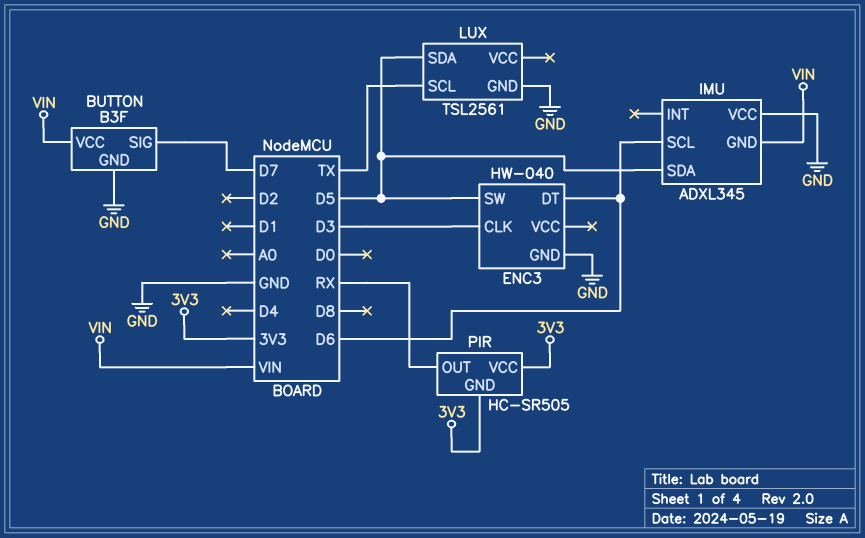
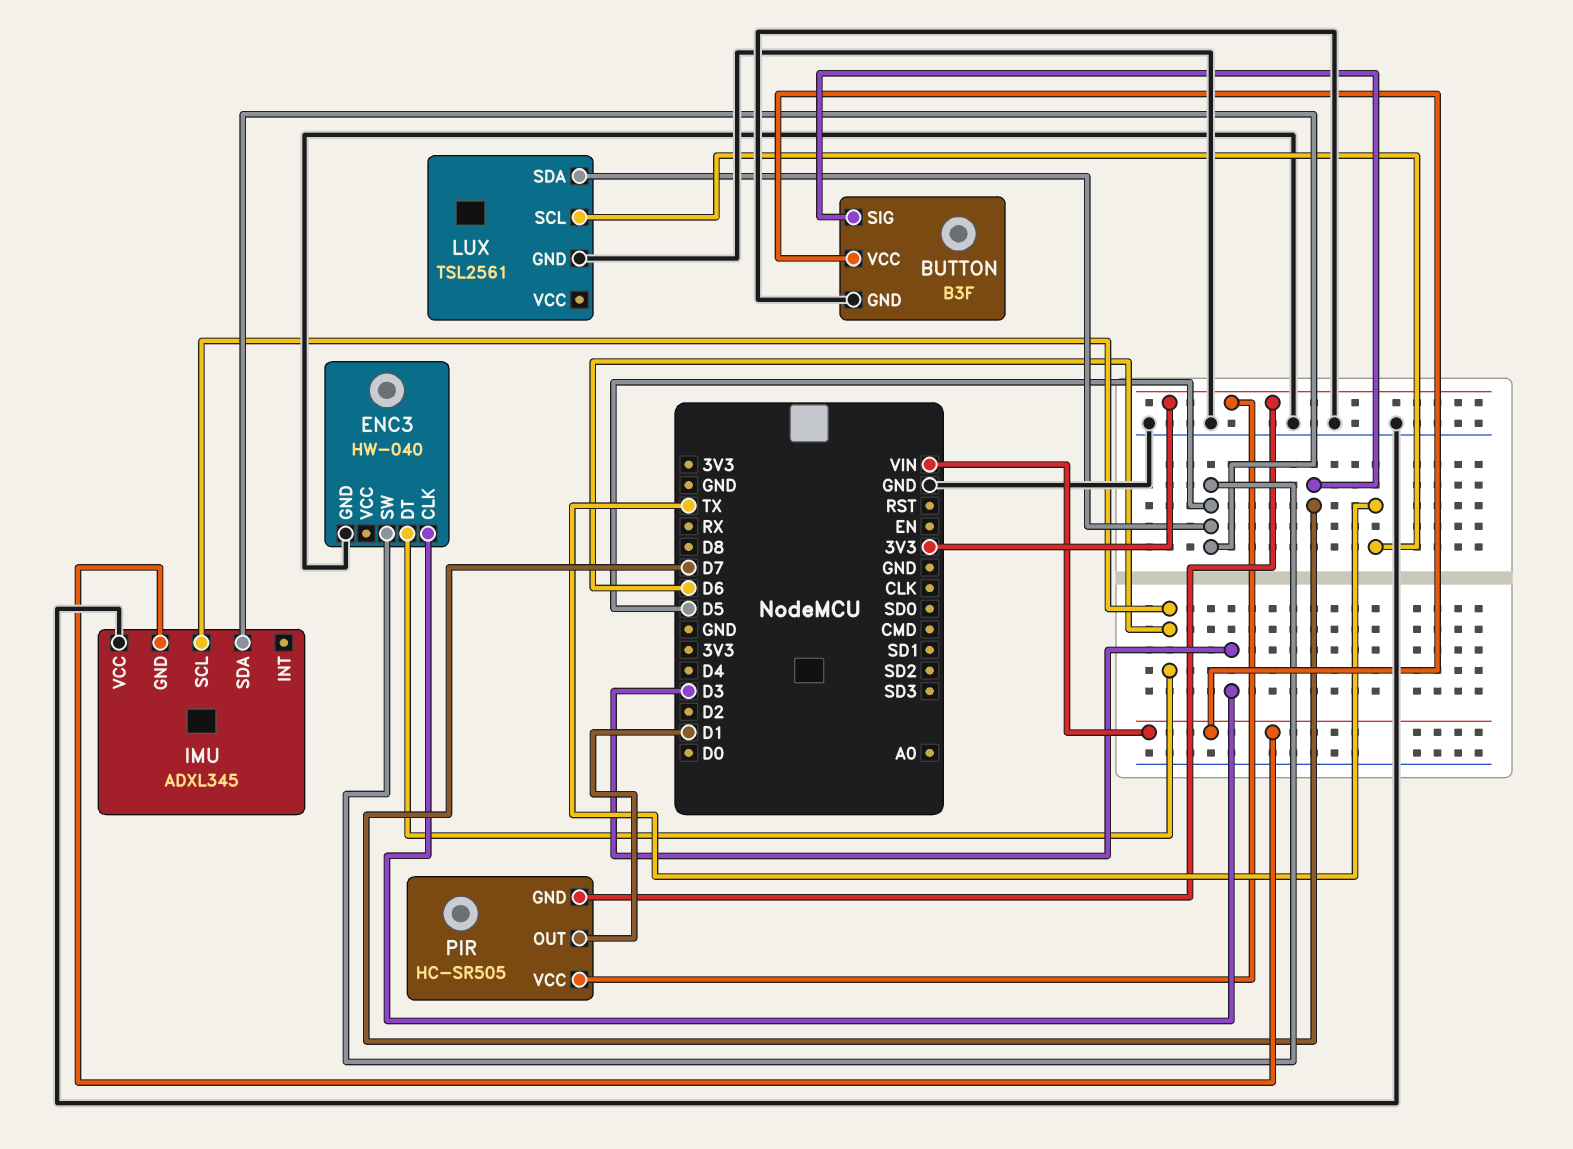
PIR pin OUT: RX -> D1

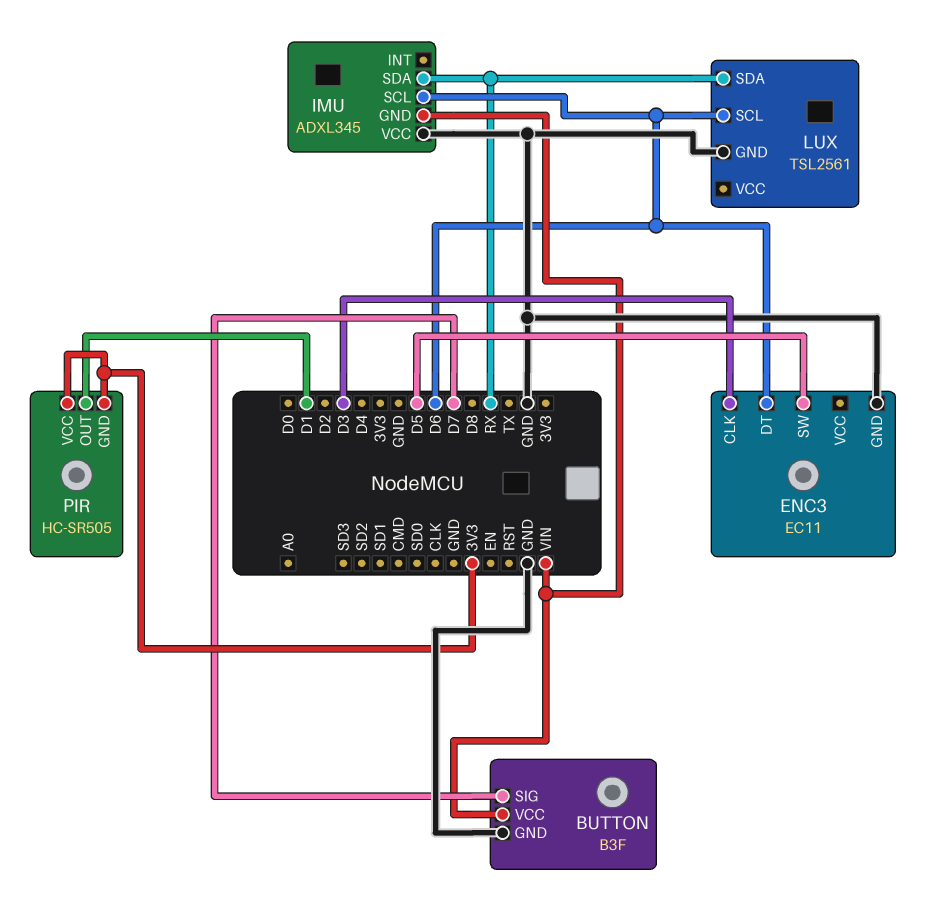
ENC3: HW-040 -> EC11
IMU pin SDA: D5 -> RX
LUX pin SCL: TX -> D6
LUX pin SDA: D5 -> RX

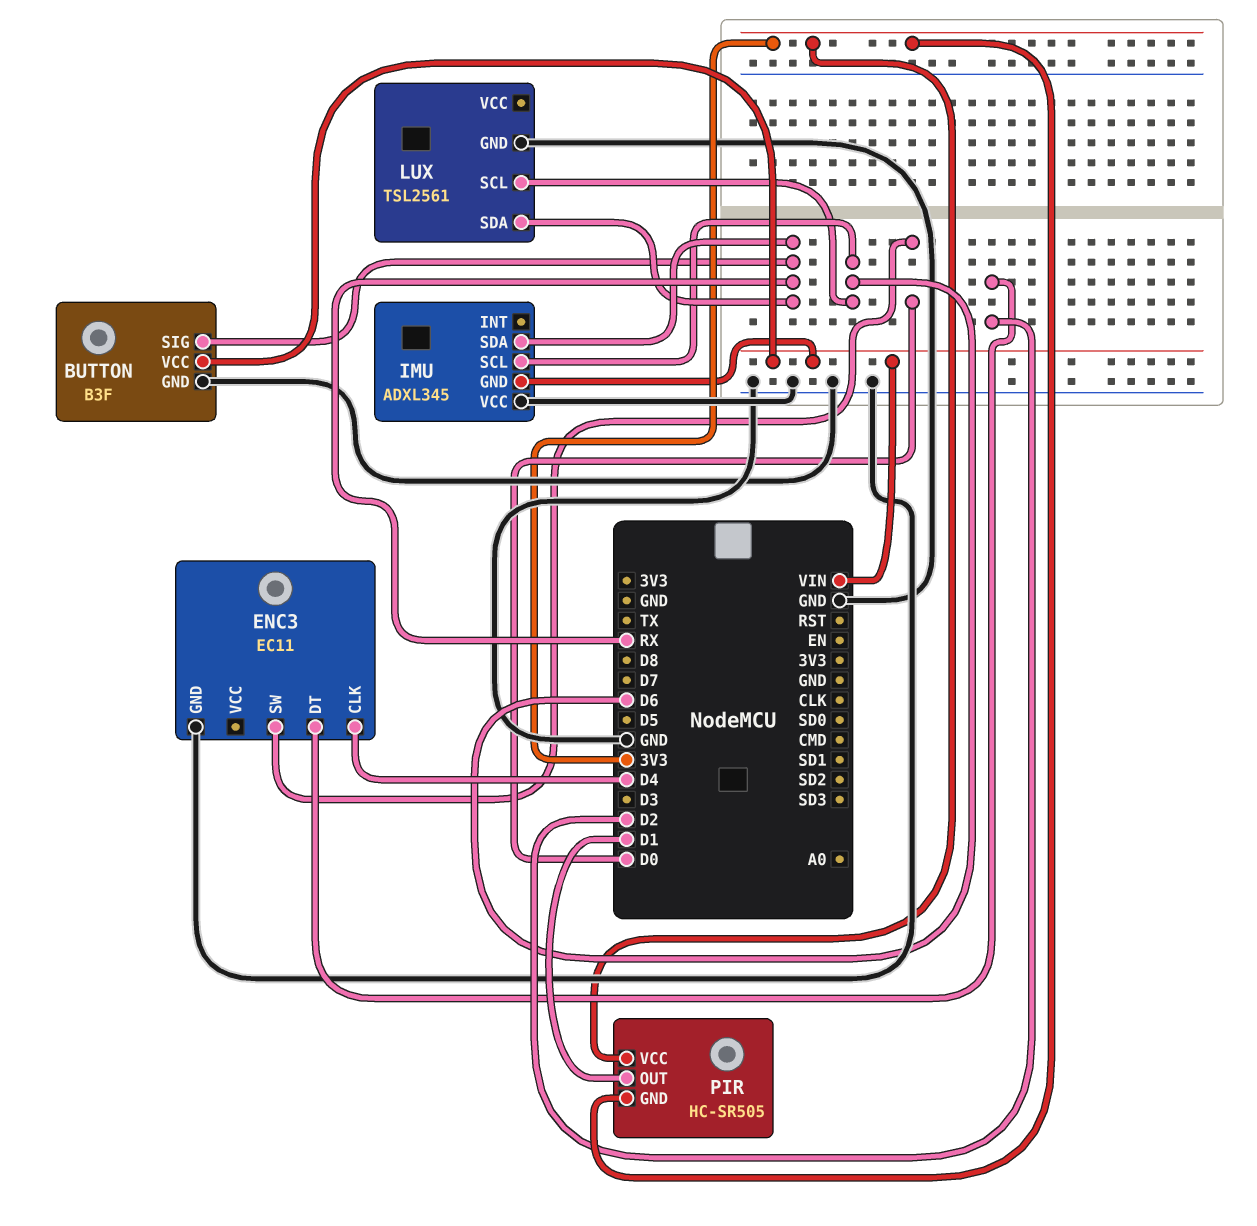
BUTTON pin SIG: D7 -> RX
ENC3 pin CLK: D3 -> D4
ENC3 pin DT: D6 -> D2
ENC3 pin SW: D5 -> D0

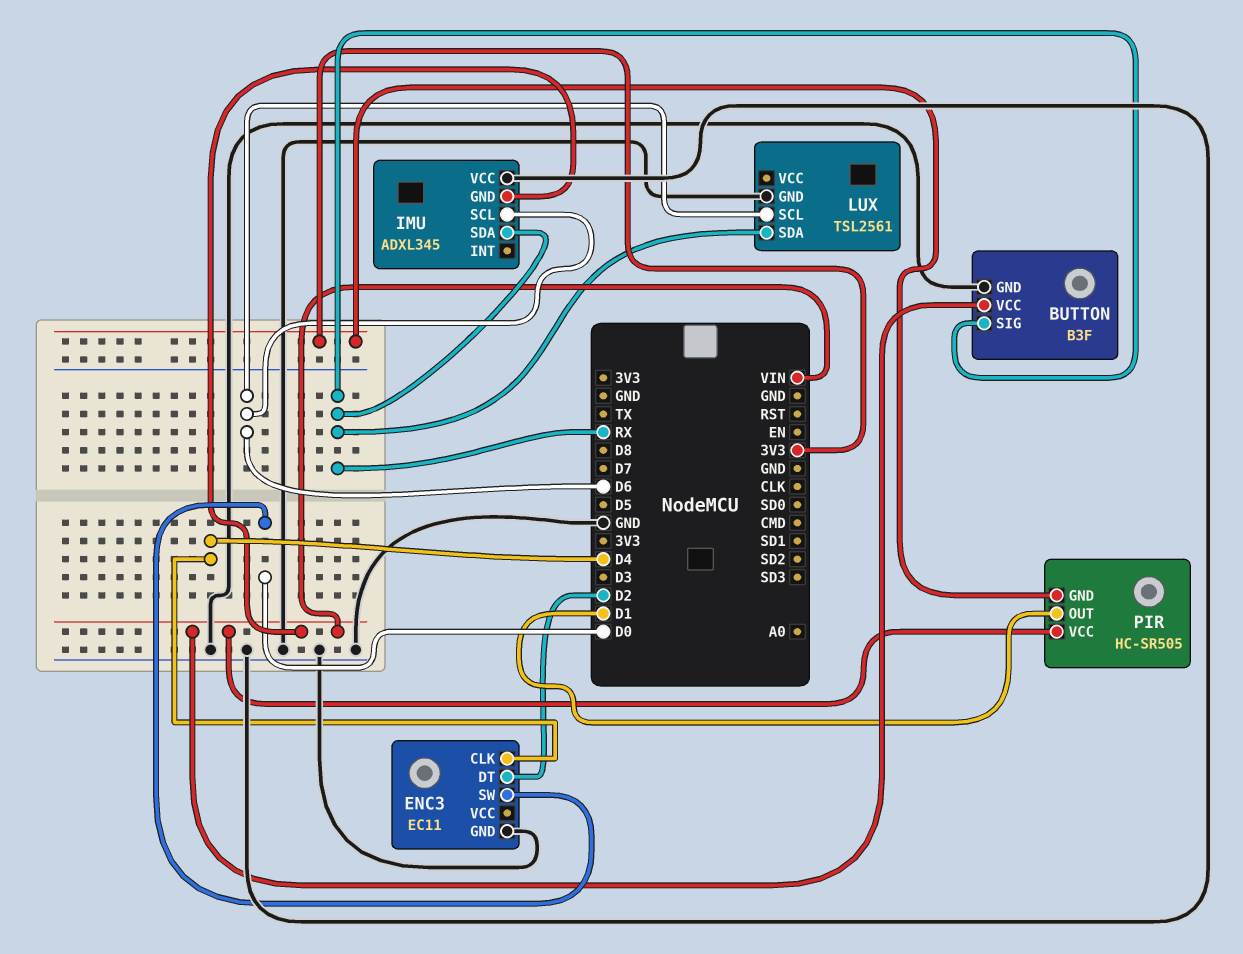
PIR pin VCC: 3V3 -> VIN

